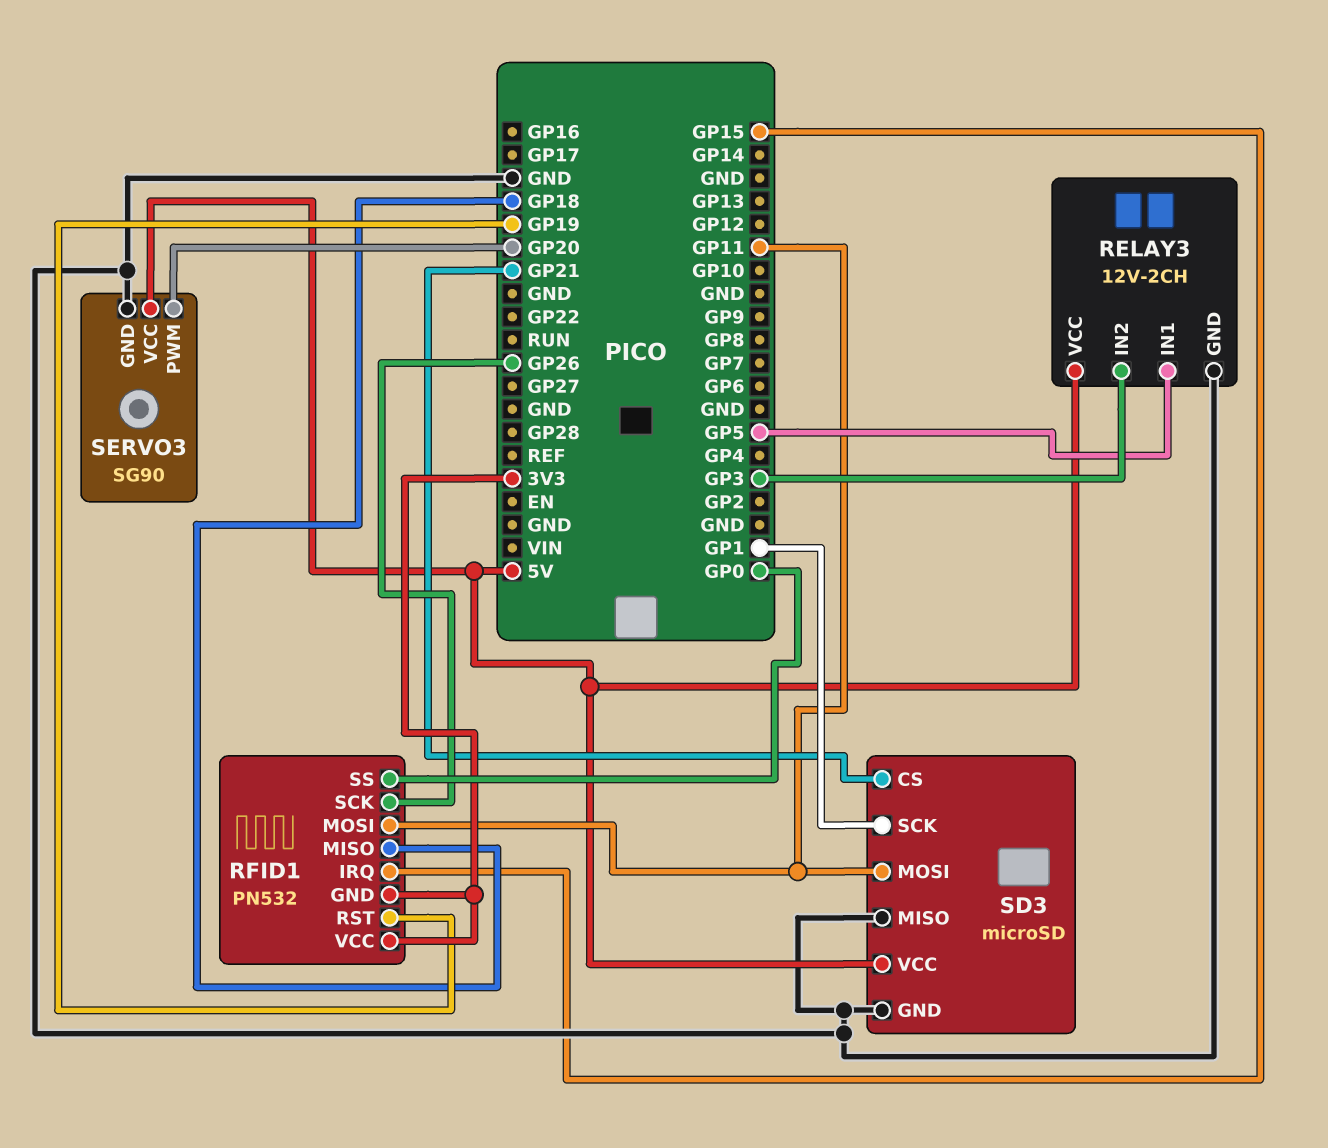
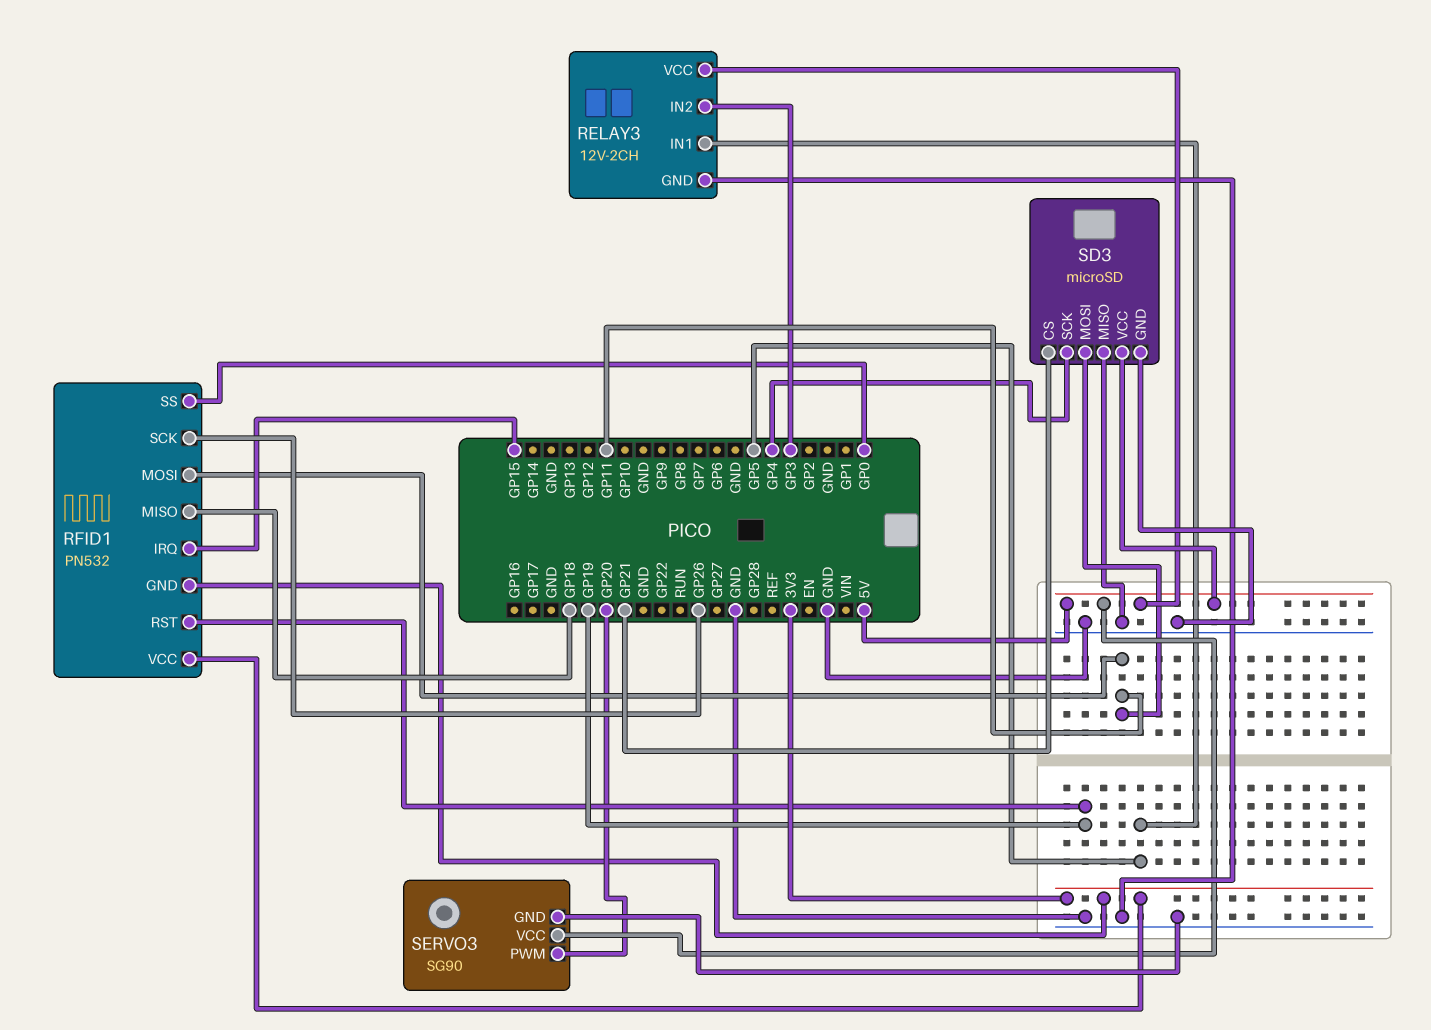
SD3 pin SCK: GP1 -> GP4

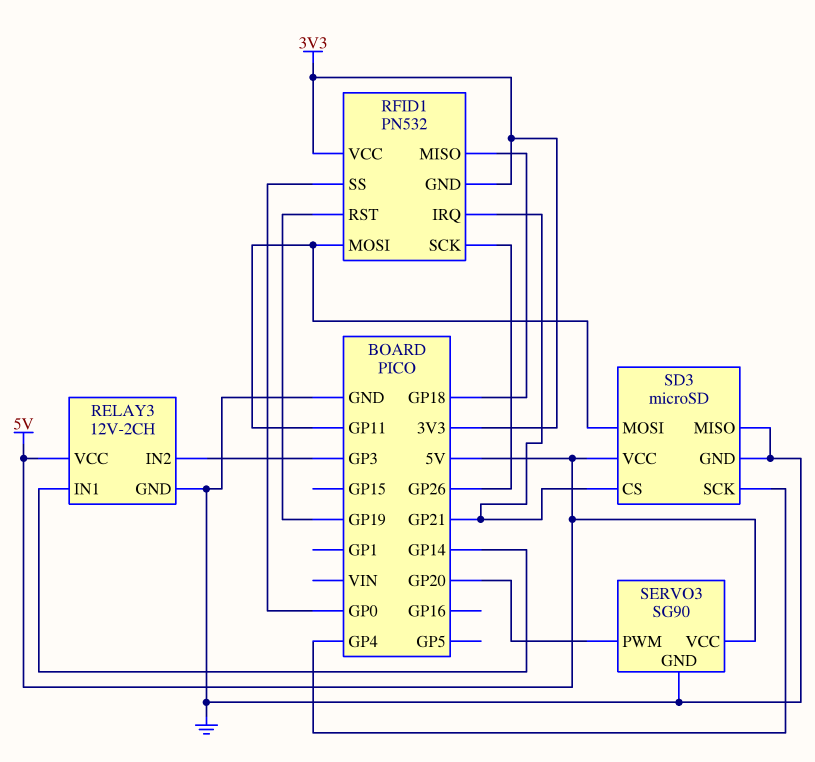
RELAY3 pin IN1: GP5 -> GP14
RFID1 pin IRQ: GP15 -> GP21

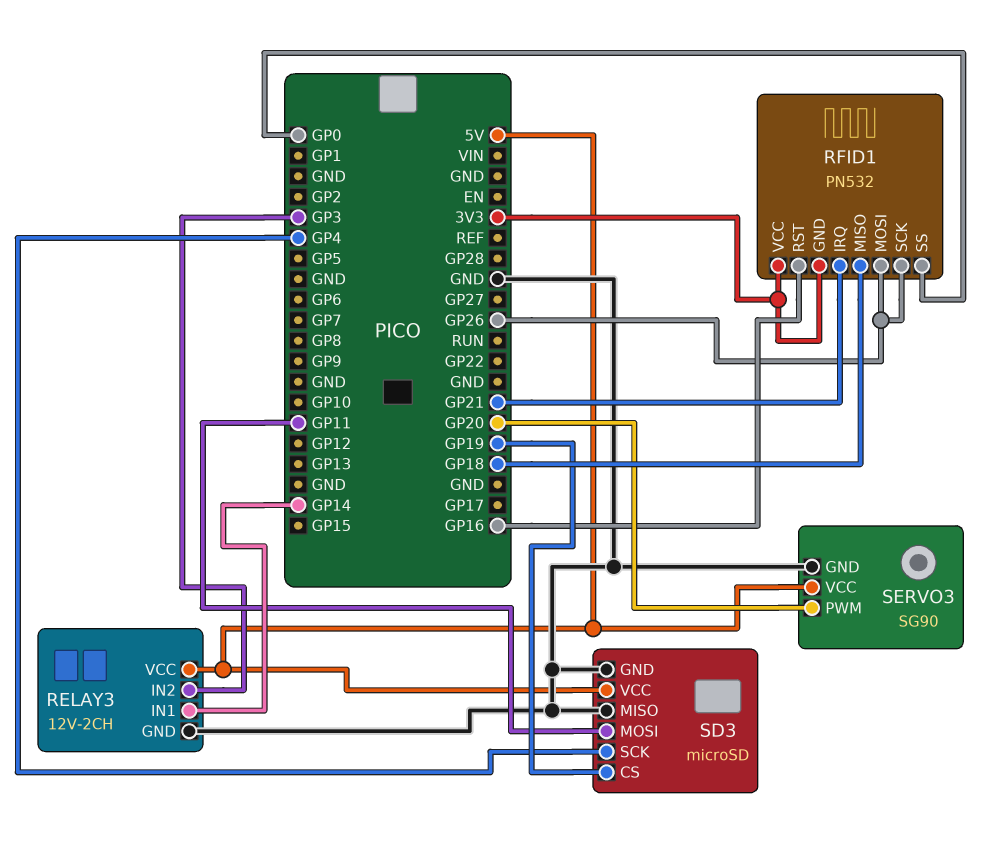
RFID1 pin MOSI: GP11 -> GP26
RFID1 pin RST: GP19 -> GP16
SD3 pin CS: GP21 -> GP19

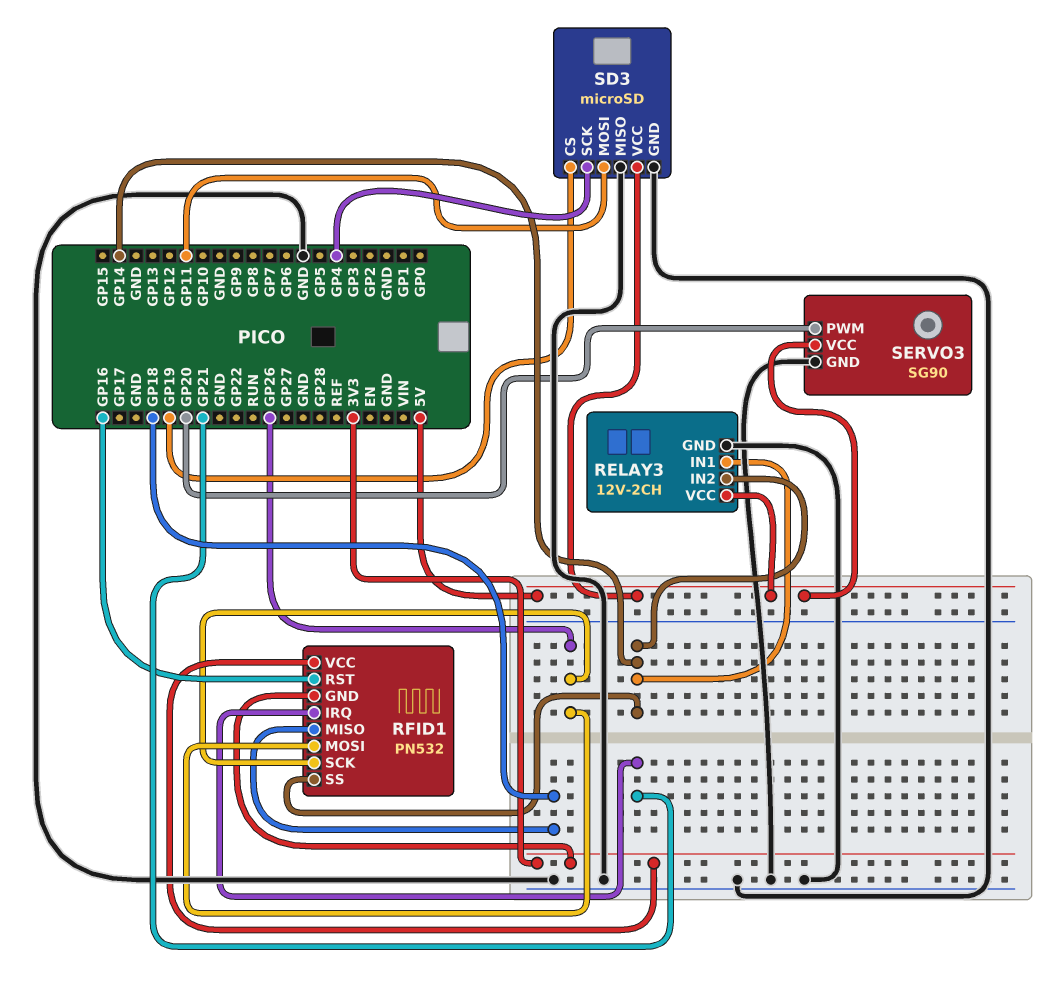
RELAY3 pin IN2: GP3 -> GP14
RFID1 pin SS: GP0 -> GP14

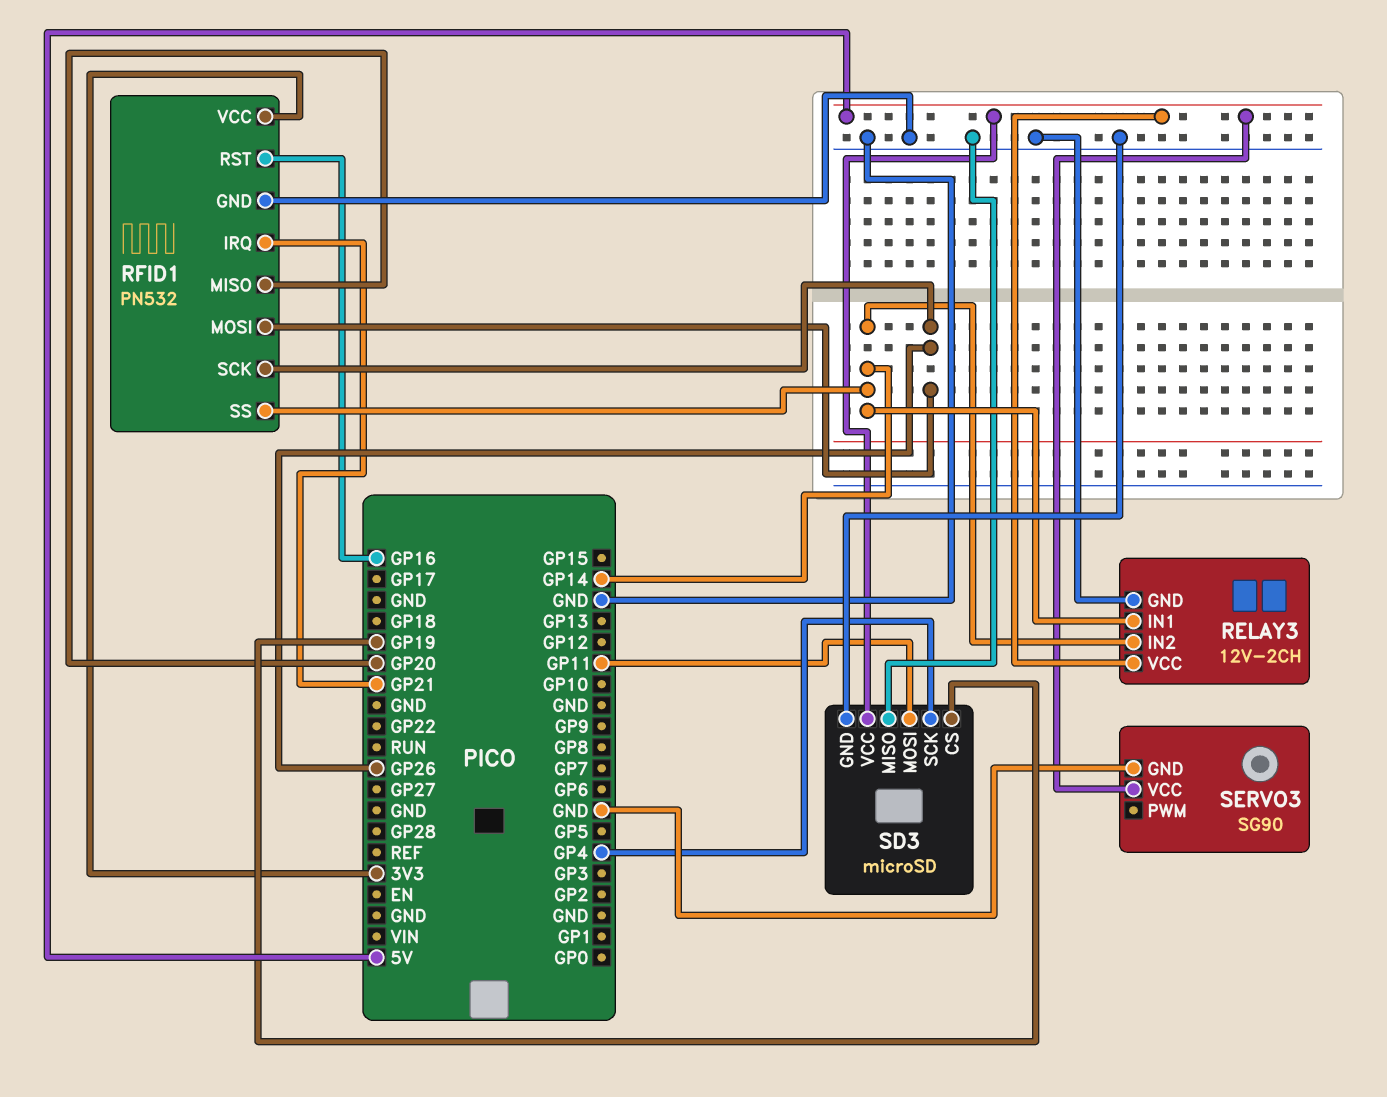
RFID1 pin GND: 3V3 -> GND
RFID1 pin MISO: GP18 -> GP20
SERVO3 pin PWM: GP20 -> none

